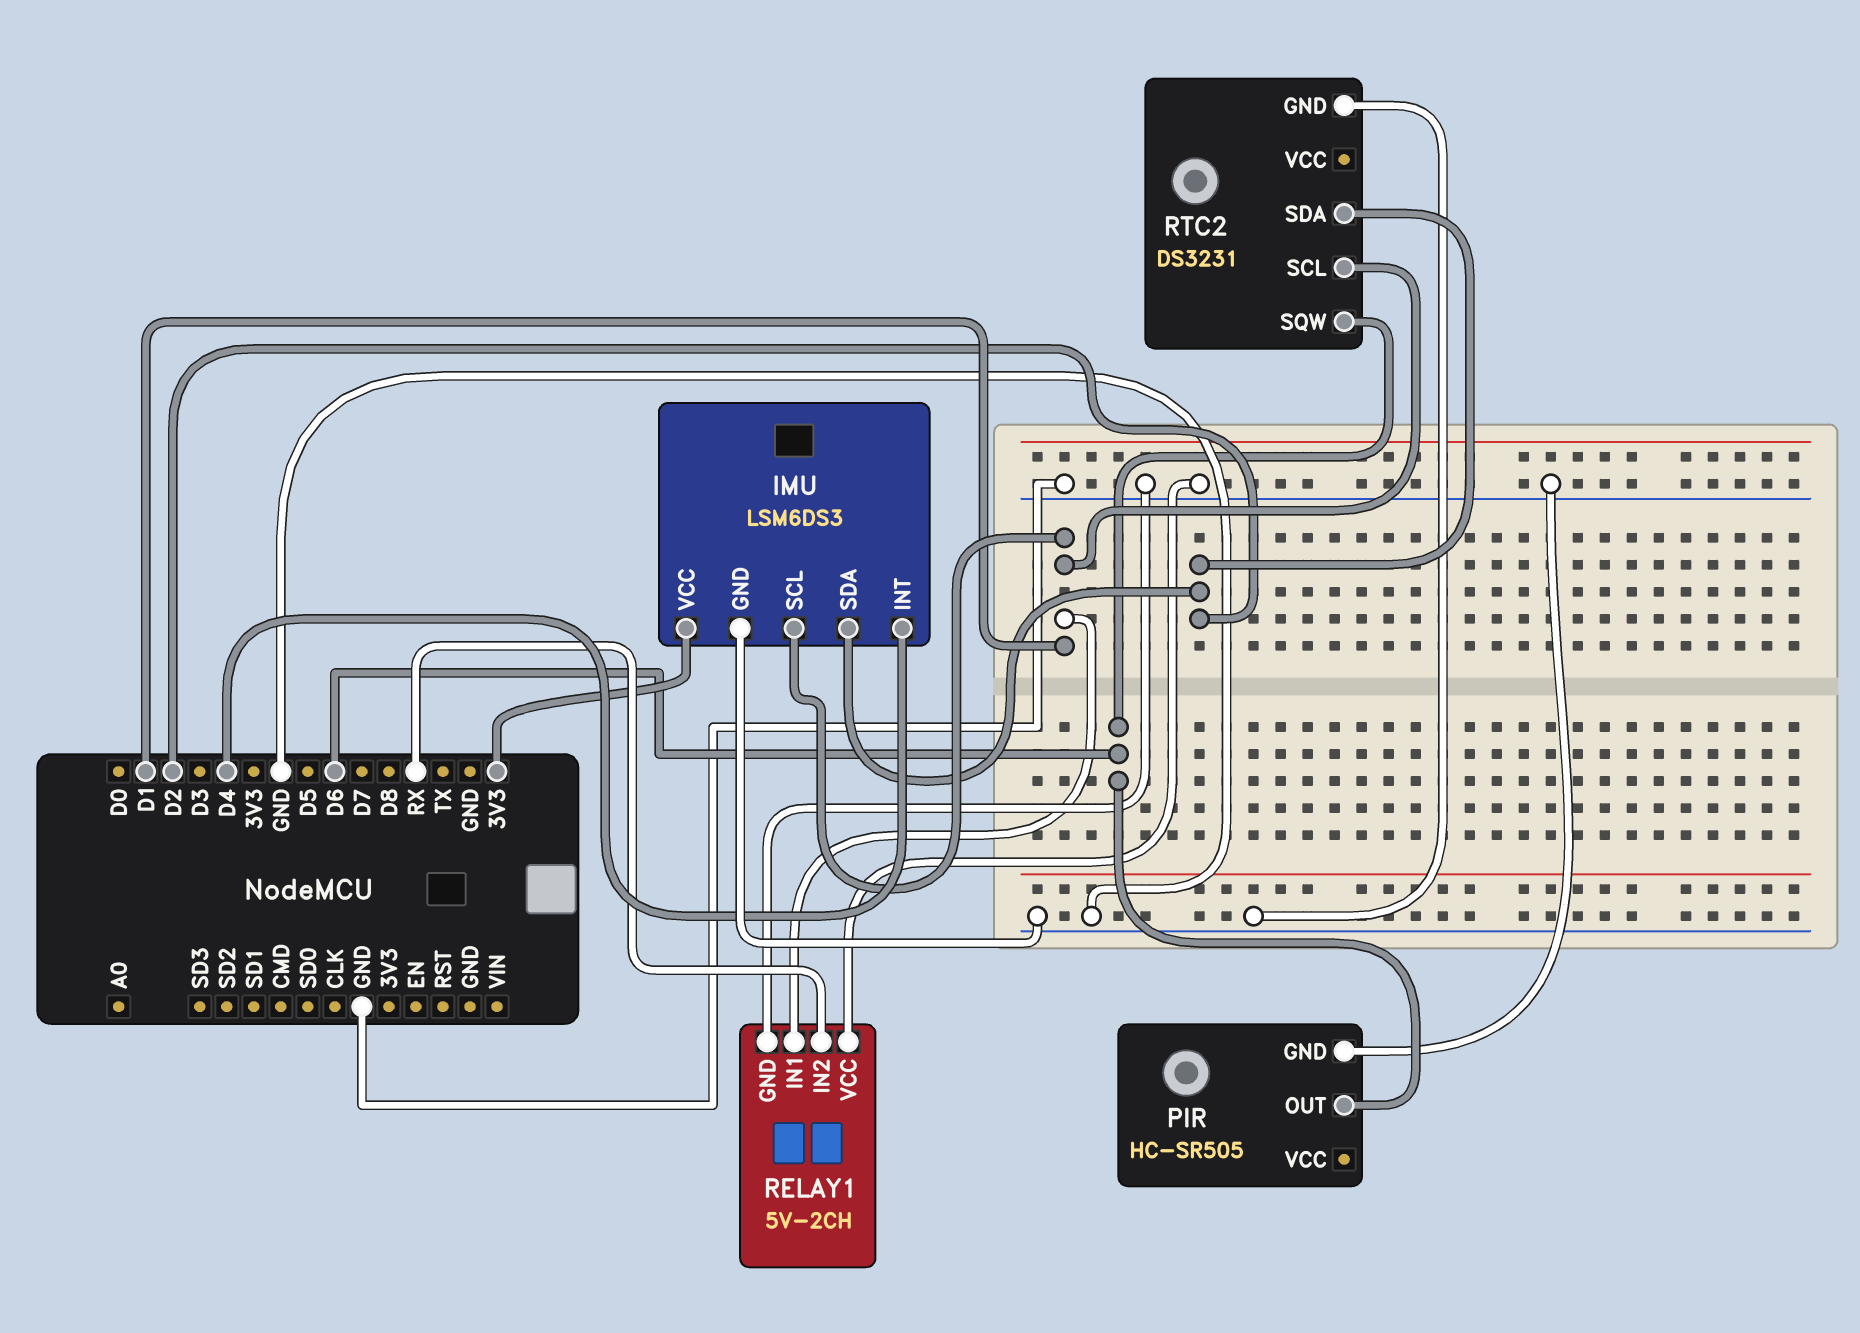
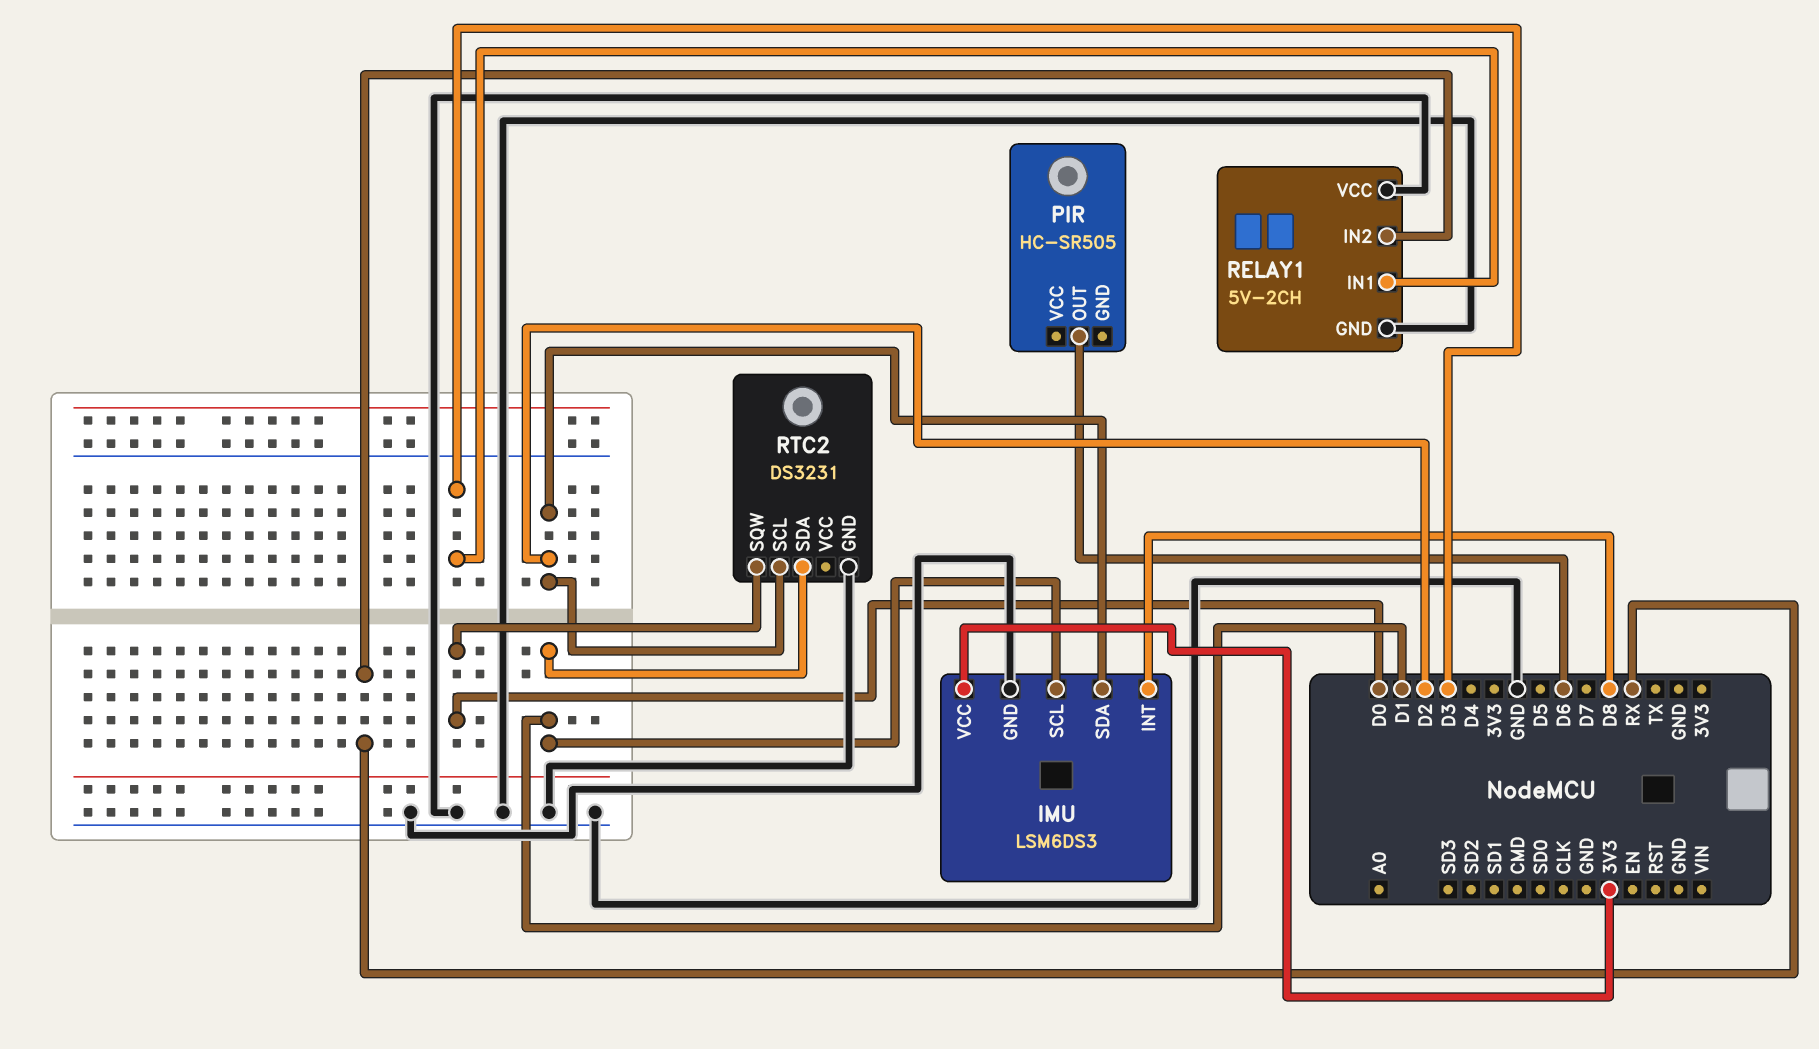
IMU pin INT: D4 -> D8
PIR pin GND: GND -> none
RELAY1 pin IN1: D1 -> D3
RTC2 pin SCL: D1 -> D2
RTC2 pin SDA: D2 -> D1
RTC2 pin SQW: D6 -> D0

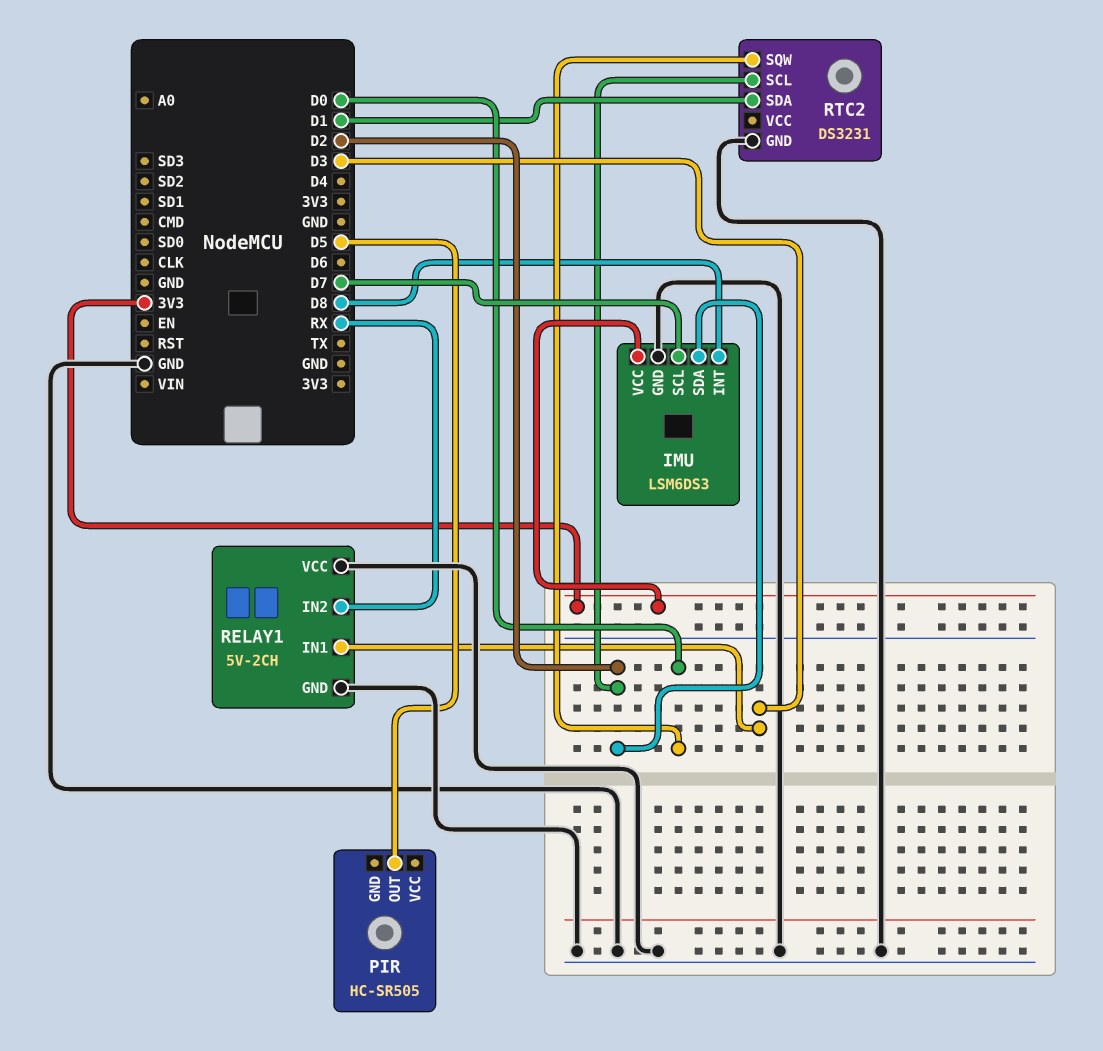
IMU pin SCL: D1 -> D7
PIR pin OUT: D6 -> D5

